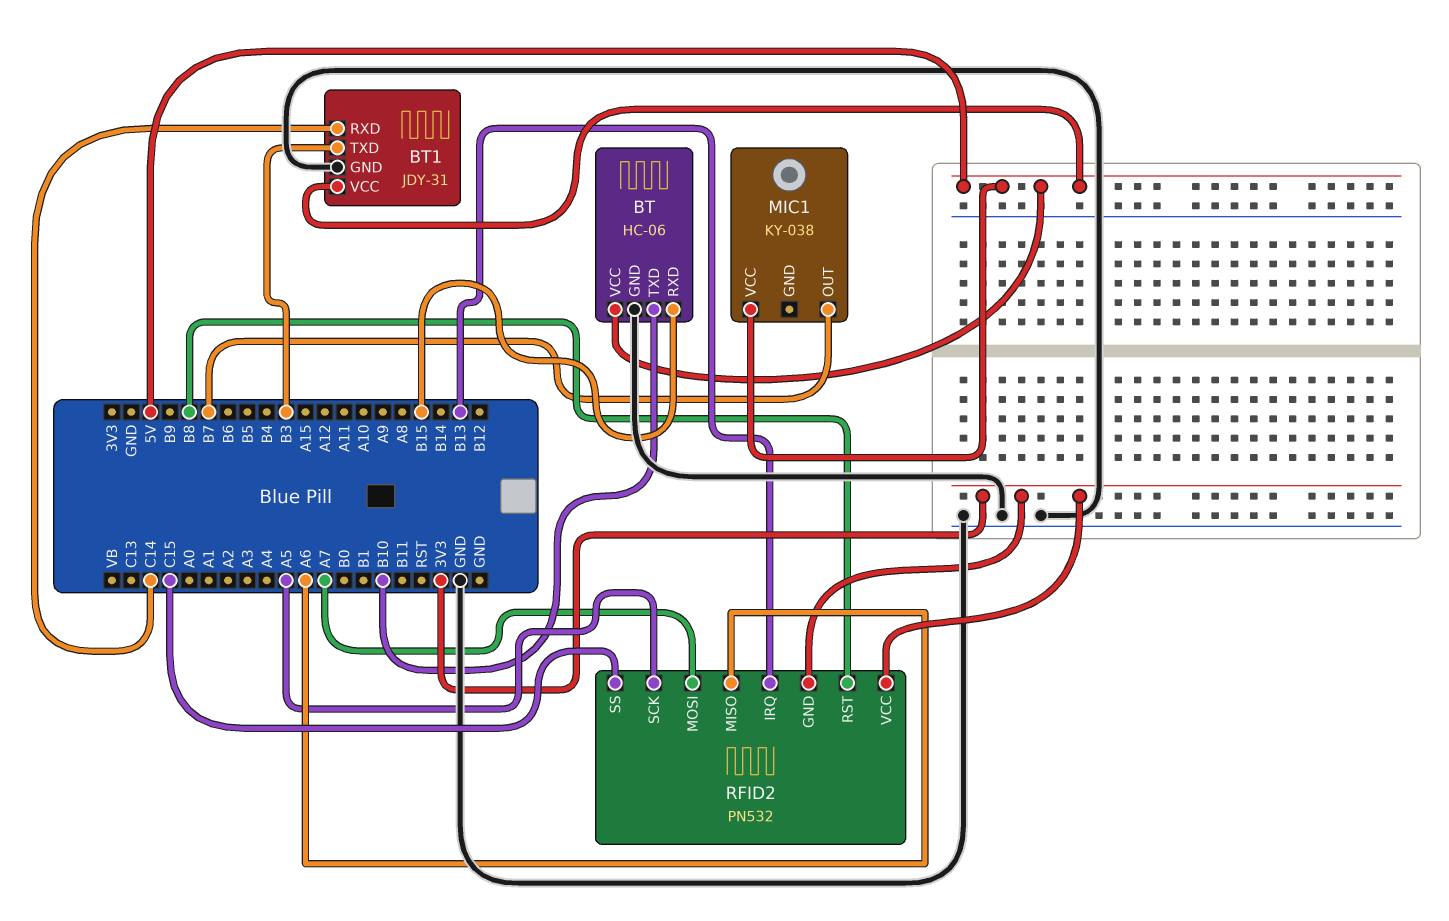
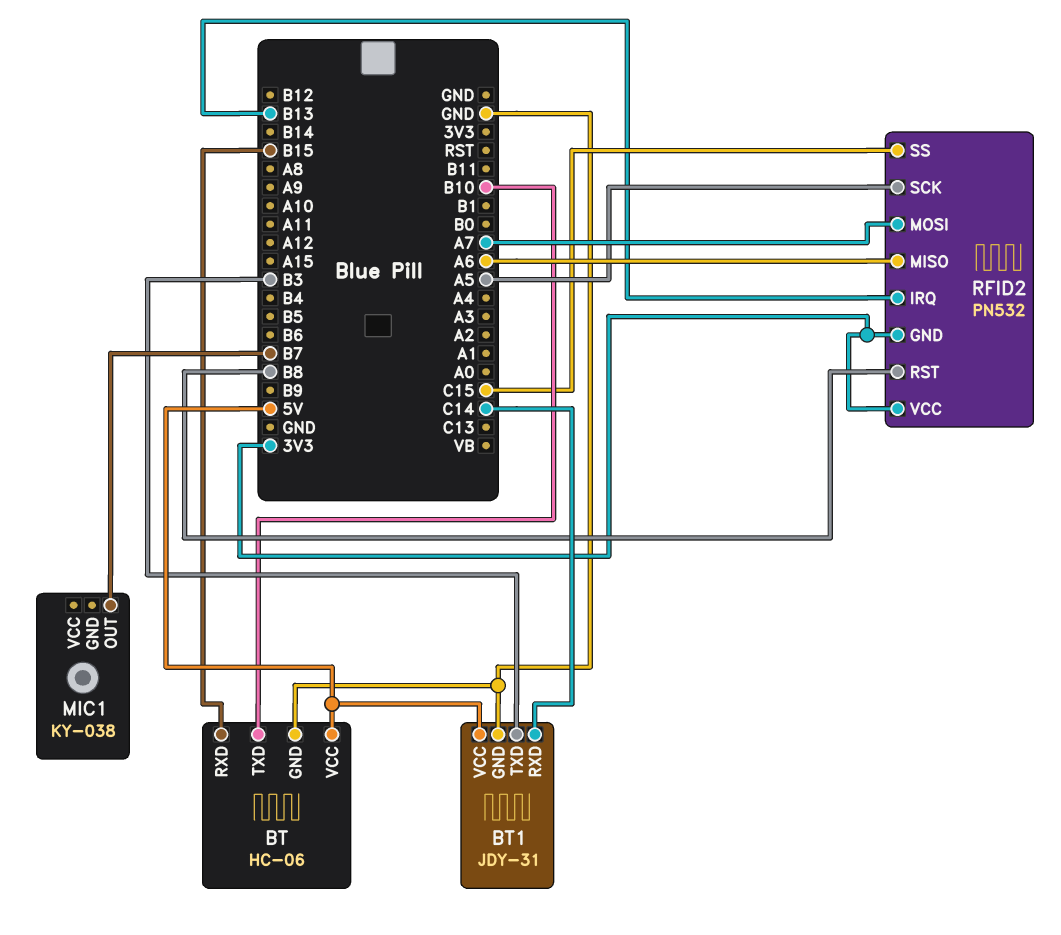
MIC1 pin VCC: 5V -> none

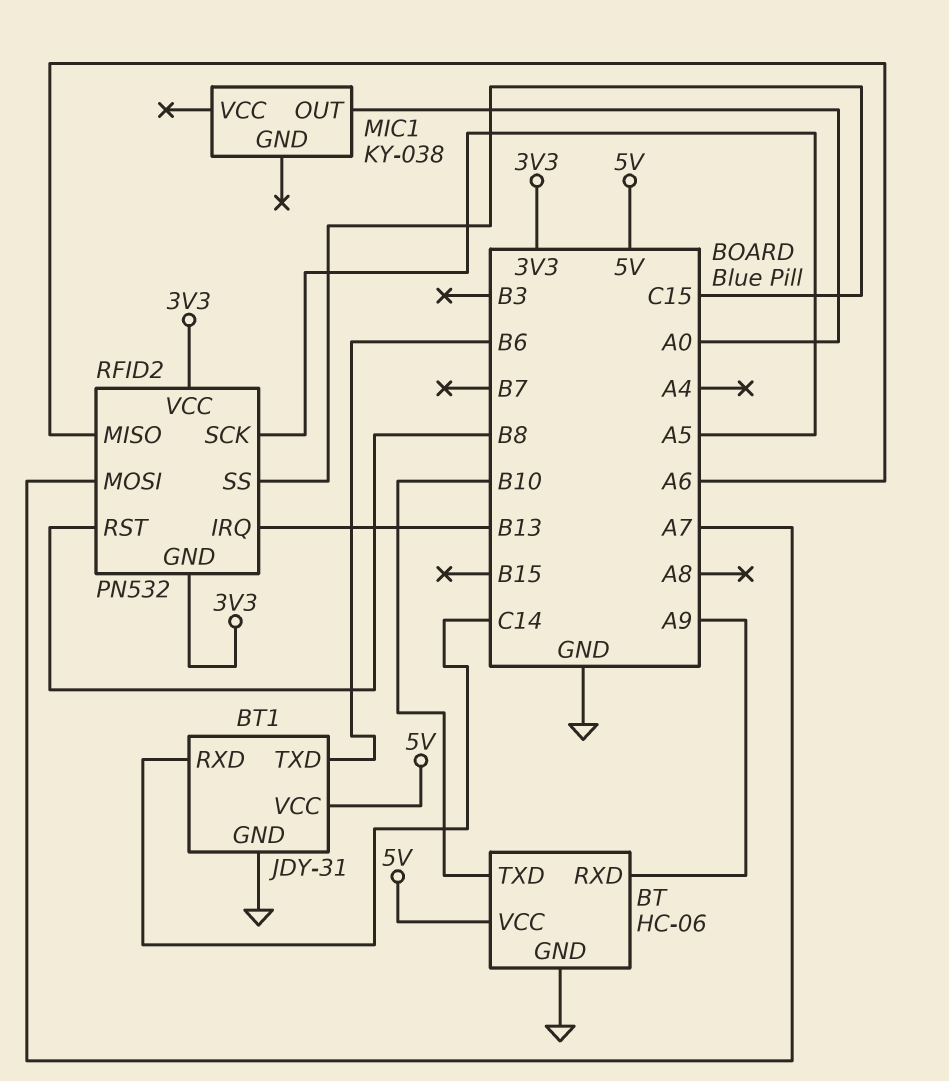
BT pin RXD: B15 -> A9
BT1 pin TXD: B3 -> B6
MIC1 pin OUT: B7 -> A0

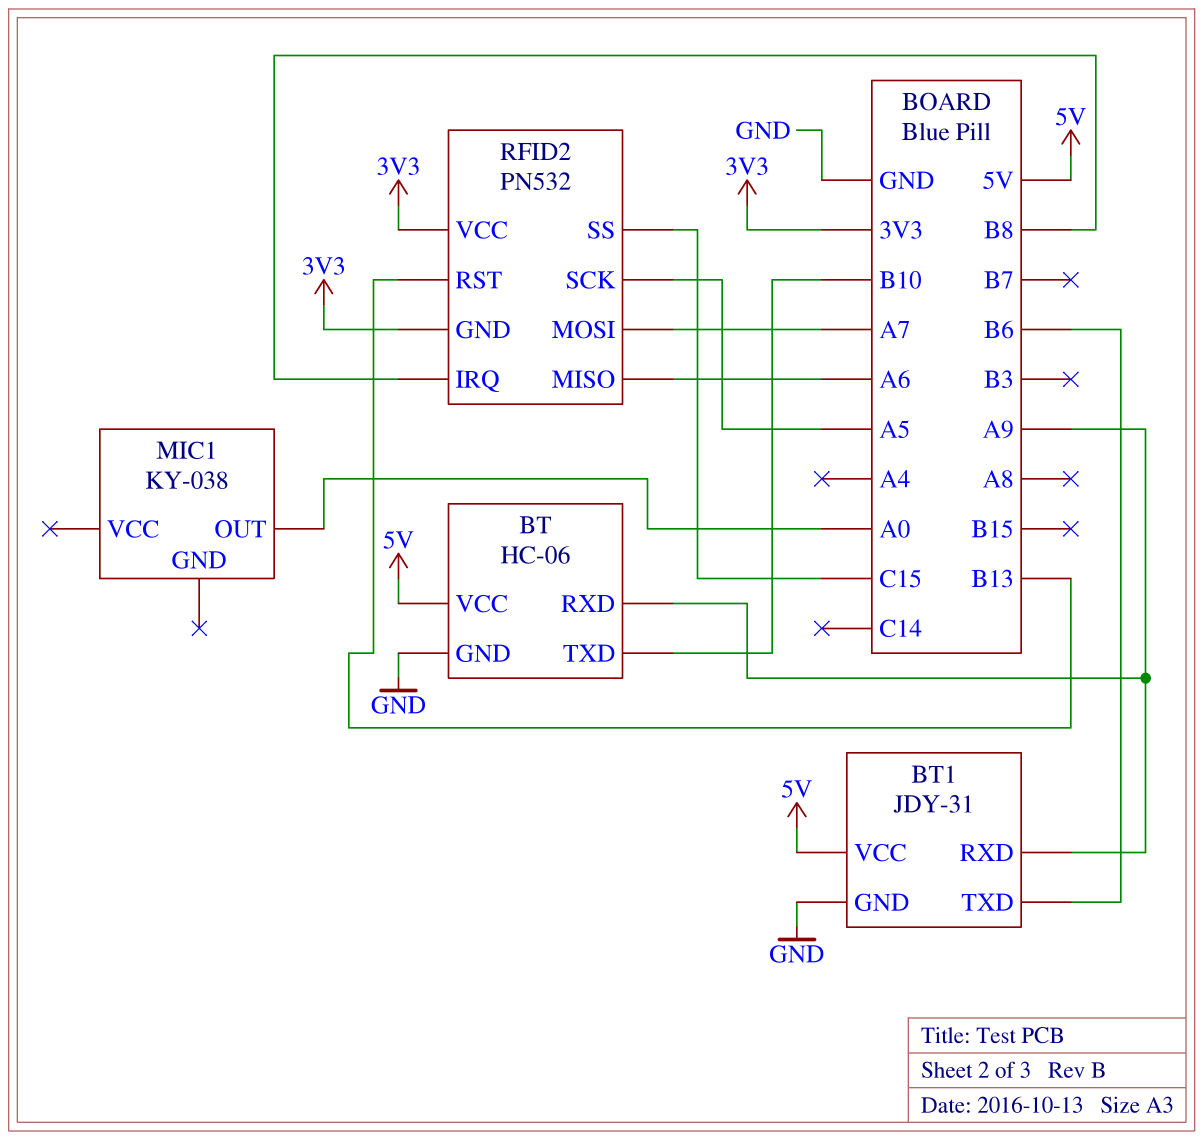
BT1 pin RXD: C14 -> A9
RFID2 pin IRQ: B13 -> B8
RFID2 pin RST: B8 -> B13

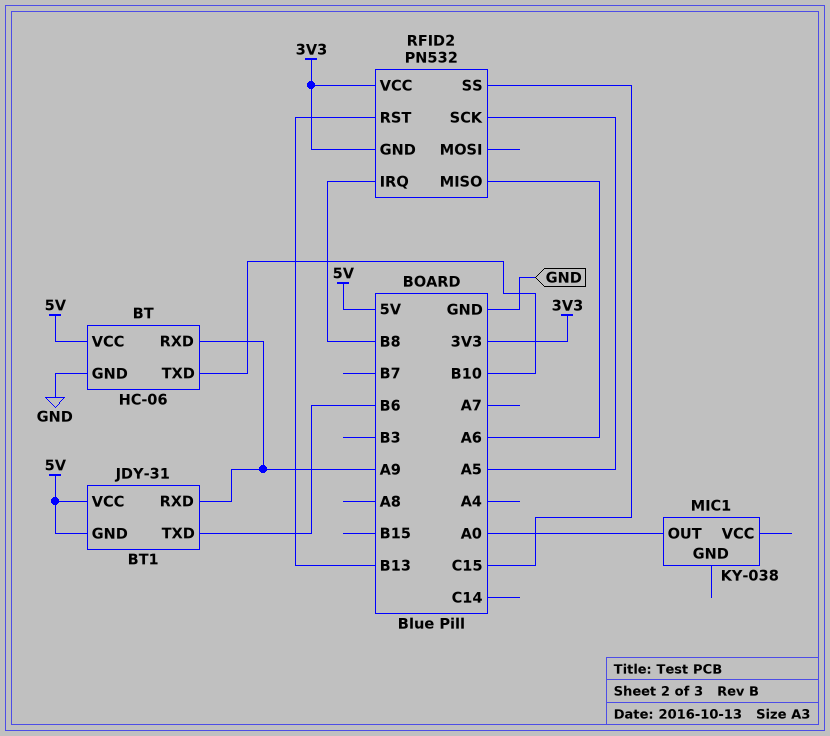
BT1 pin GND: GND -> 5V
RFID2 pin MOSI: A7 -> none

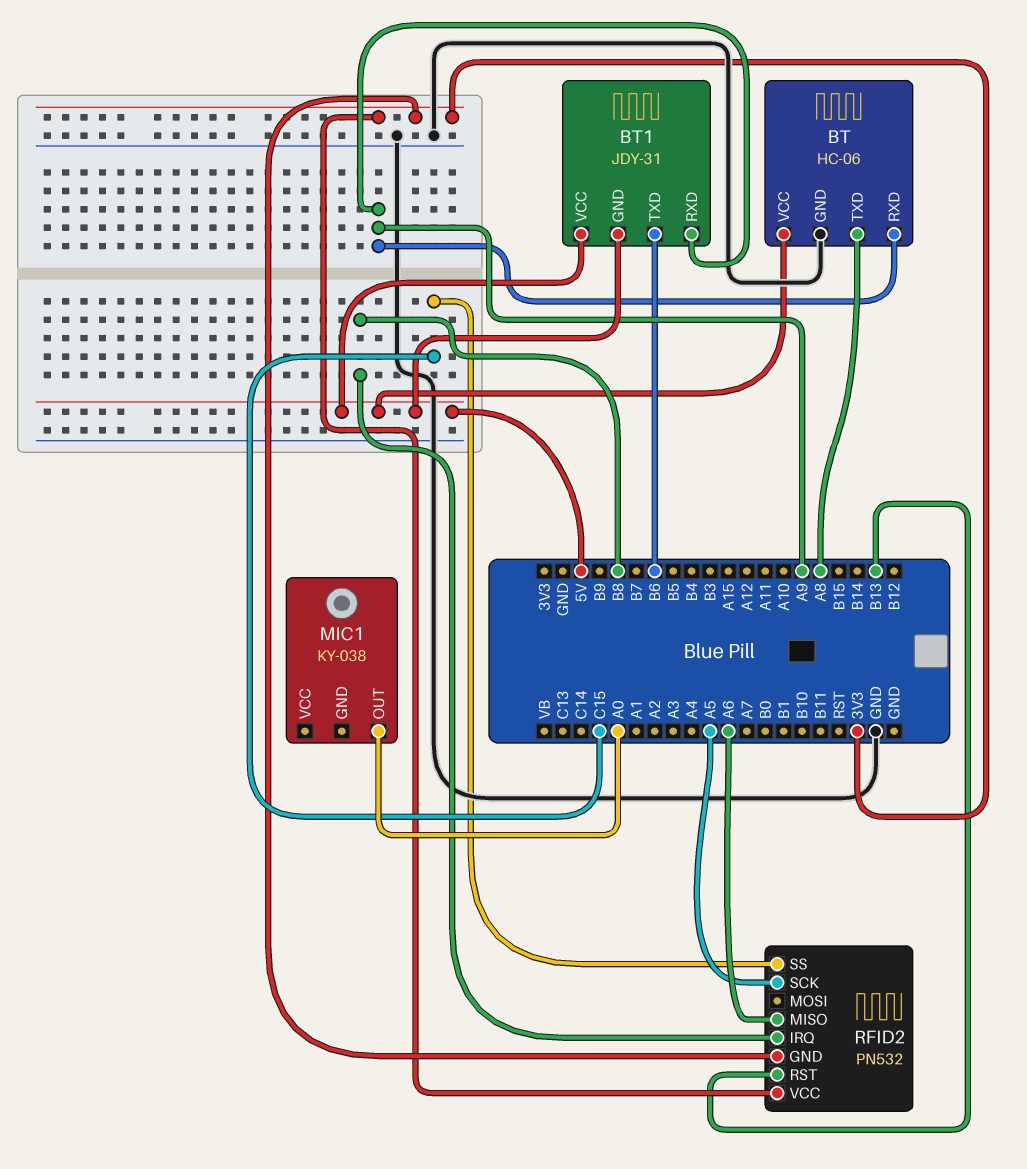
BT pin TXD: B10 -> A8

